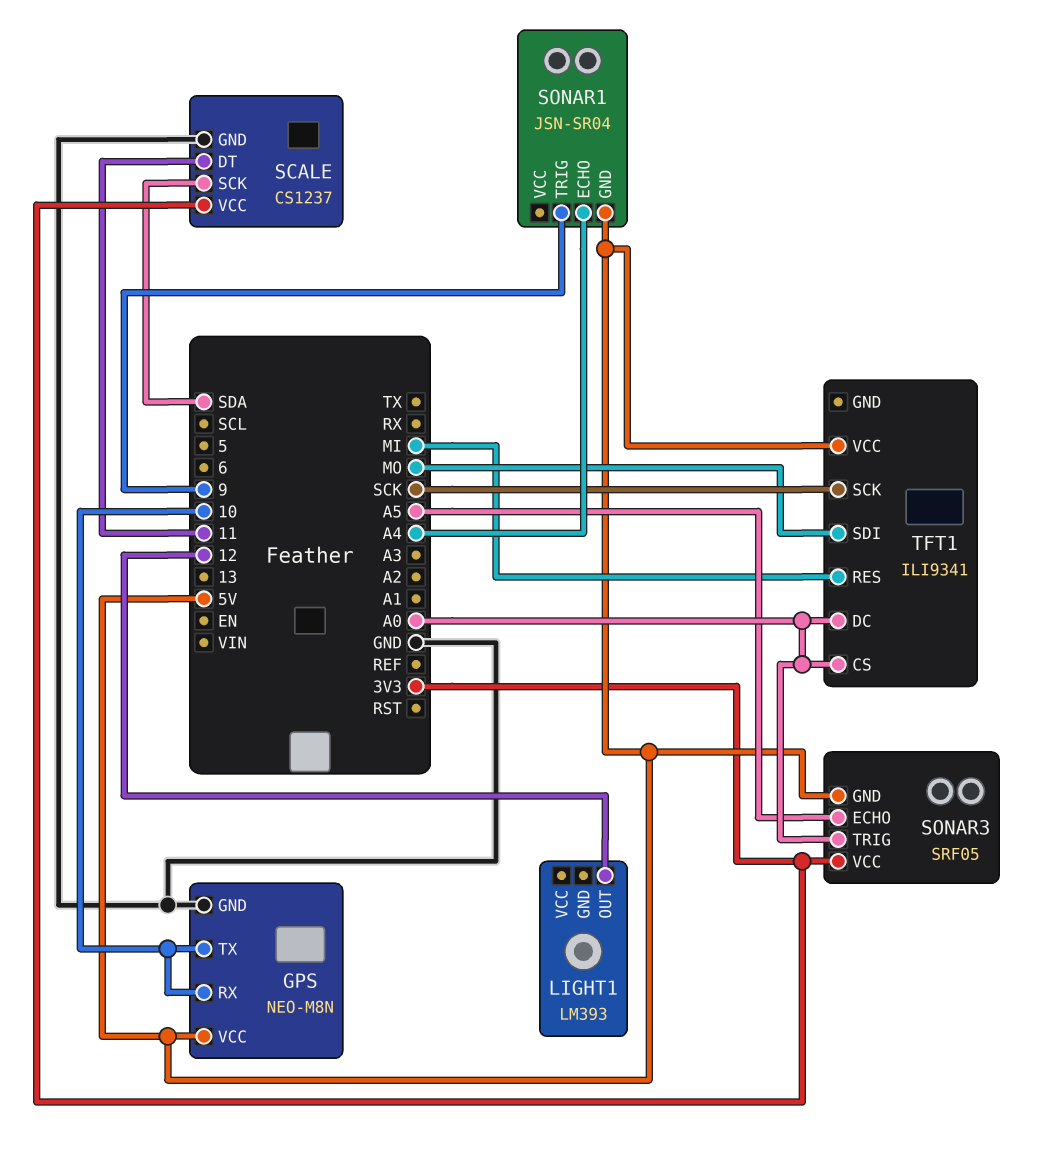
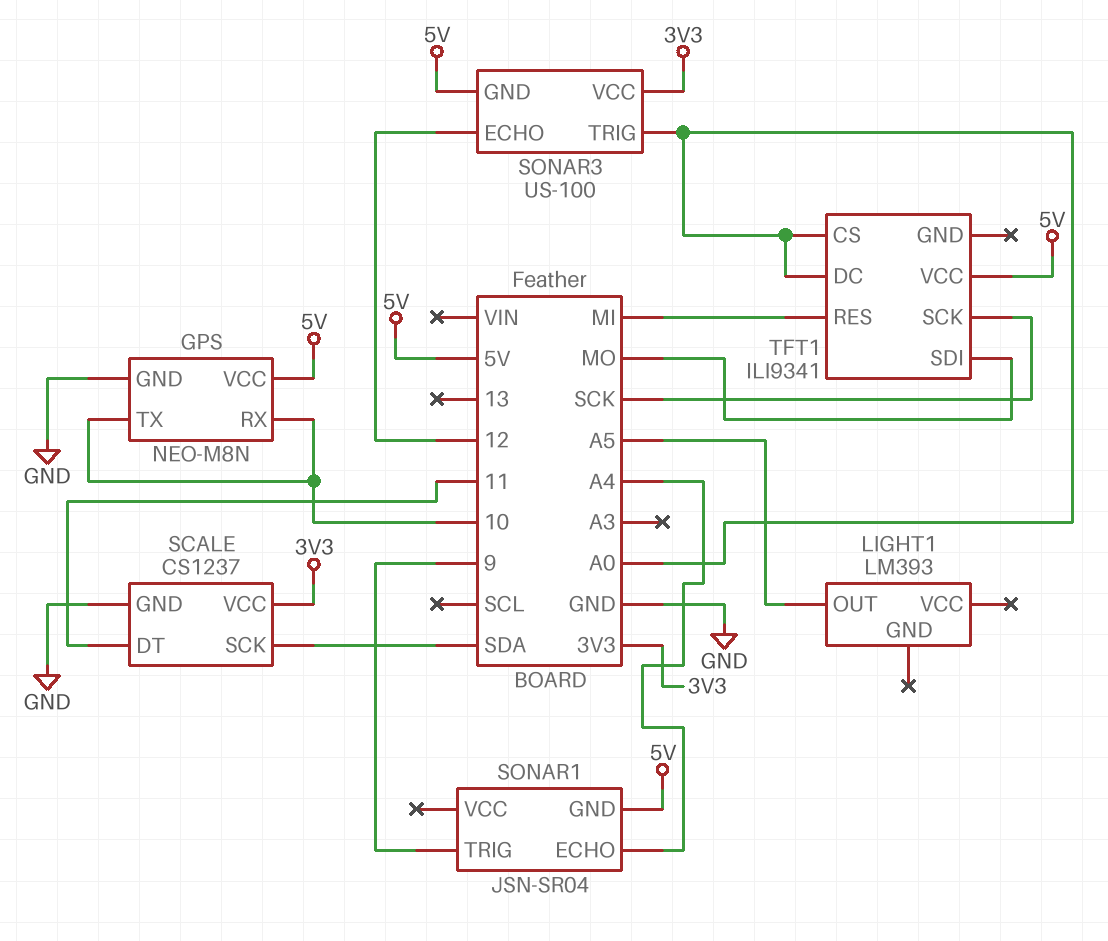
LIGHT1 pin OUT: 12 -> A5
SONAR3: SRF05 -> US-100
SONAR3 pin ECHO: A5 -> 12

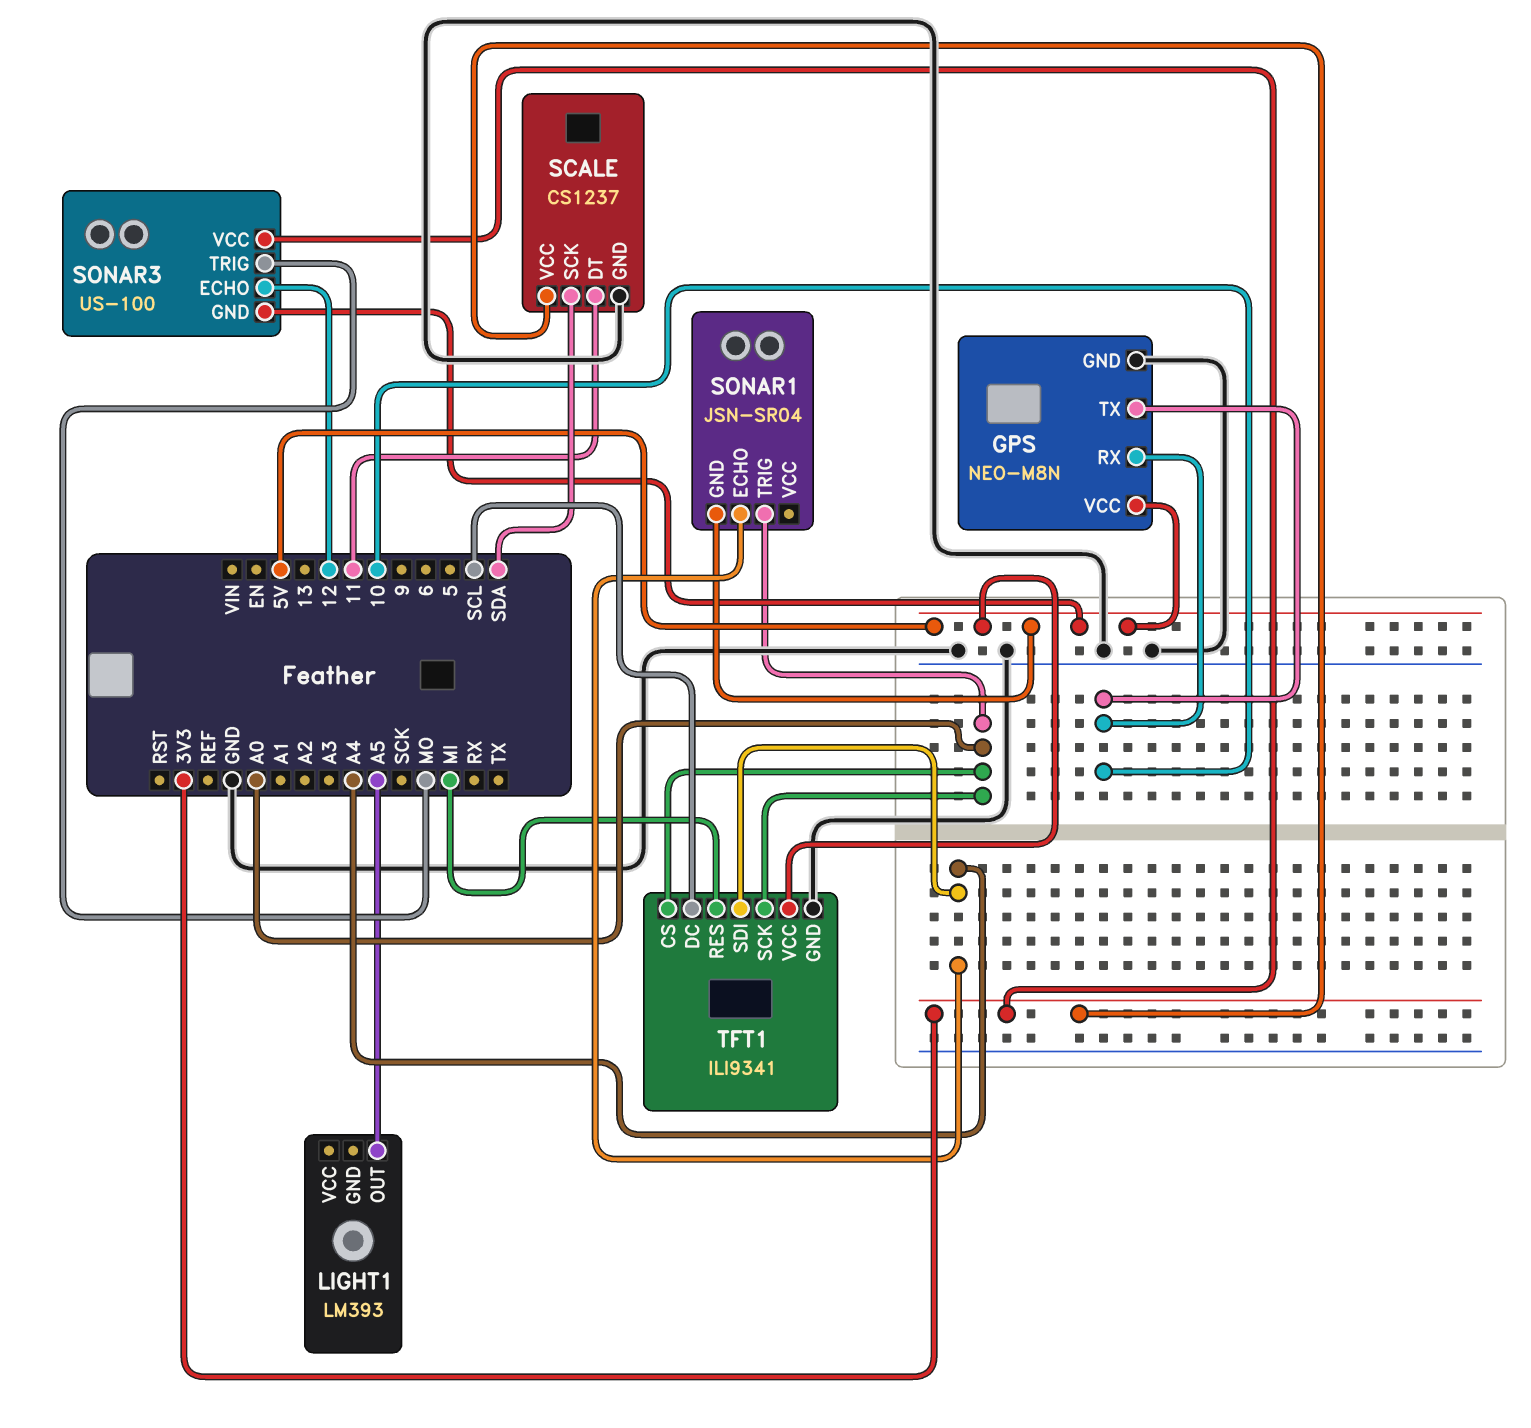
SONAR1 pin TRIG: 9 -> A0
SONAR3 pin TRIG: A0 -> MO
TFT1 pin DC: A0 -> SCL
TFT1 pin GND: none -> GND
TFT1 pin SCK: SCK -> A0
TFT1 pin SDI: MO -> A4

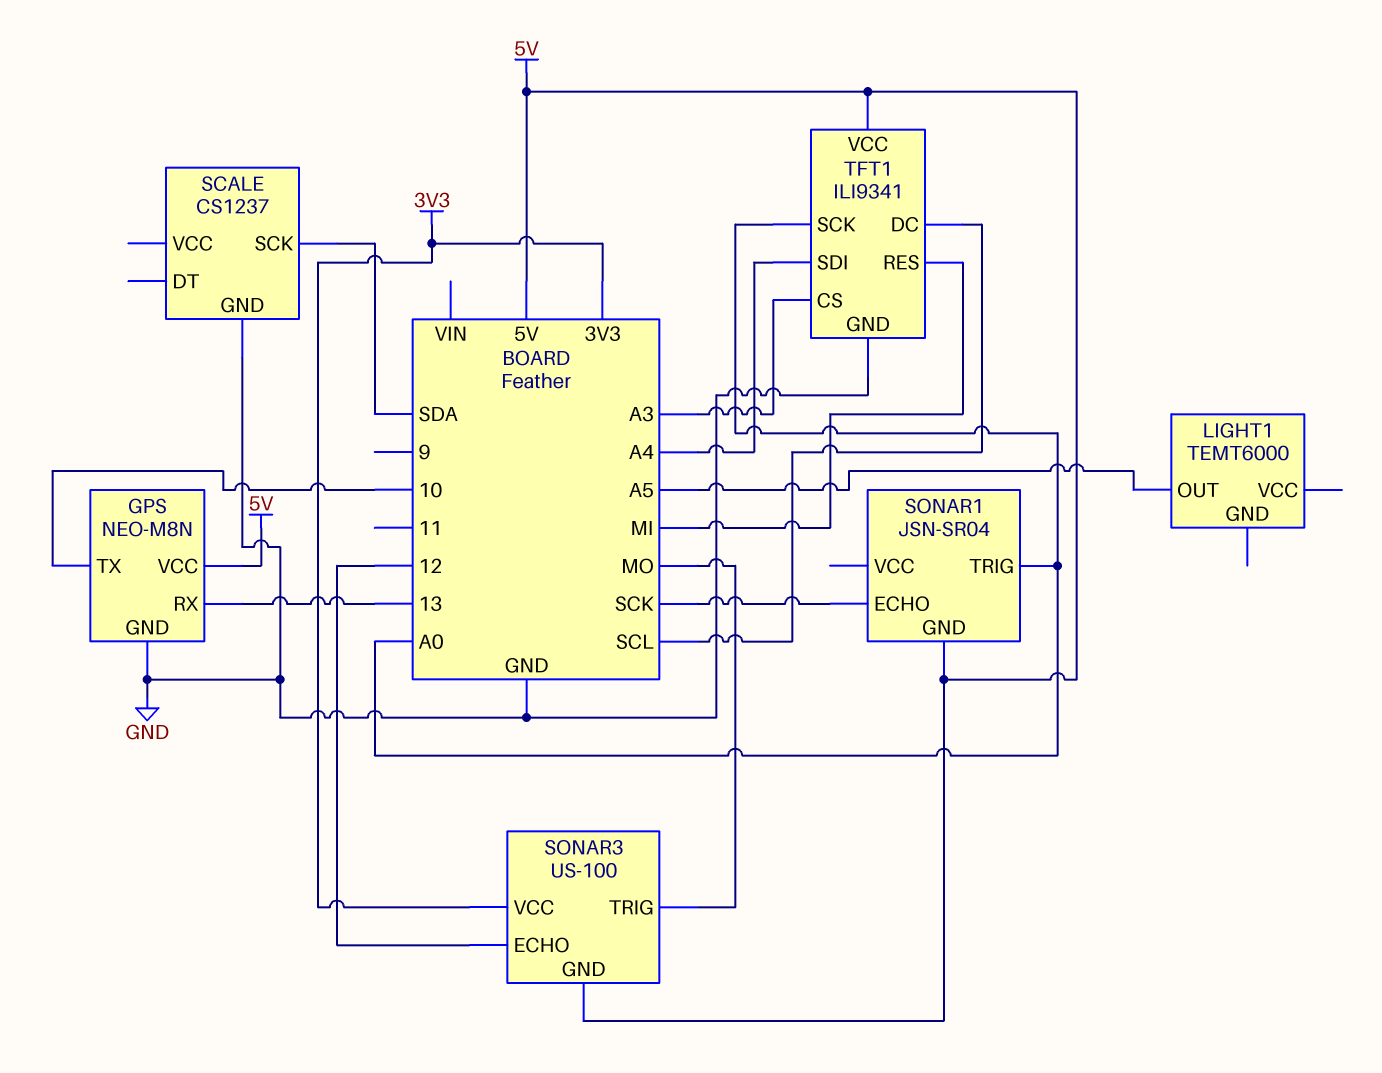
GPS pin RX: 10 -> 13
LIGHT1: LM393 -> TEMT6000
SCALE pin DT: 11 -> none
SCALE pin VCC: 3V3 -> none
SONAR1 pin ECHO: A4 -> SCK
TFT1 pin CS: A0 -> A3

